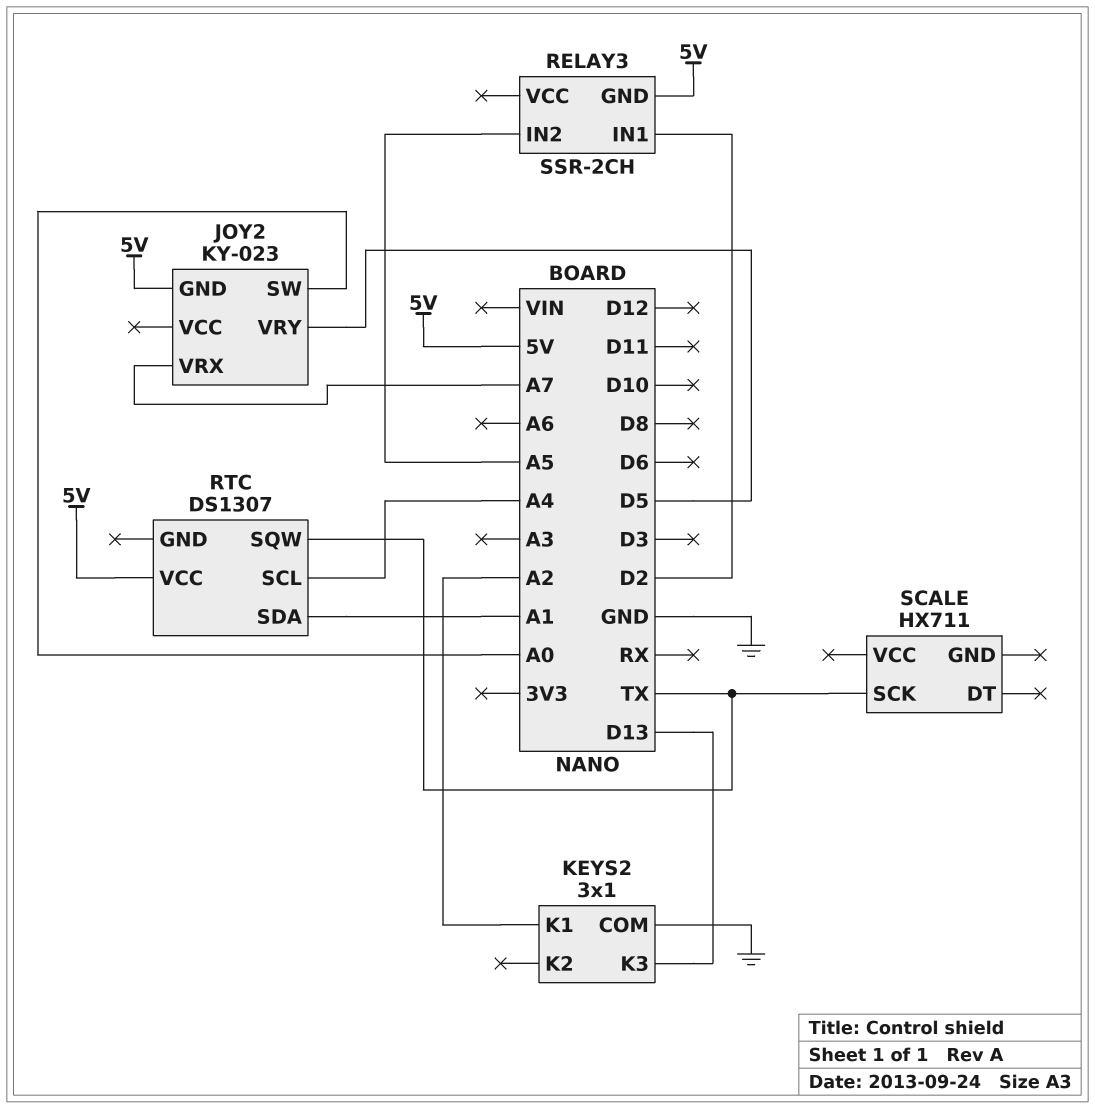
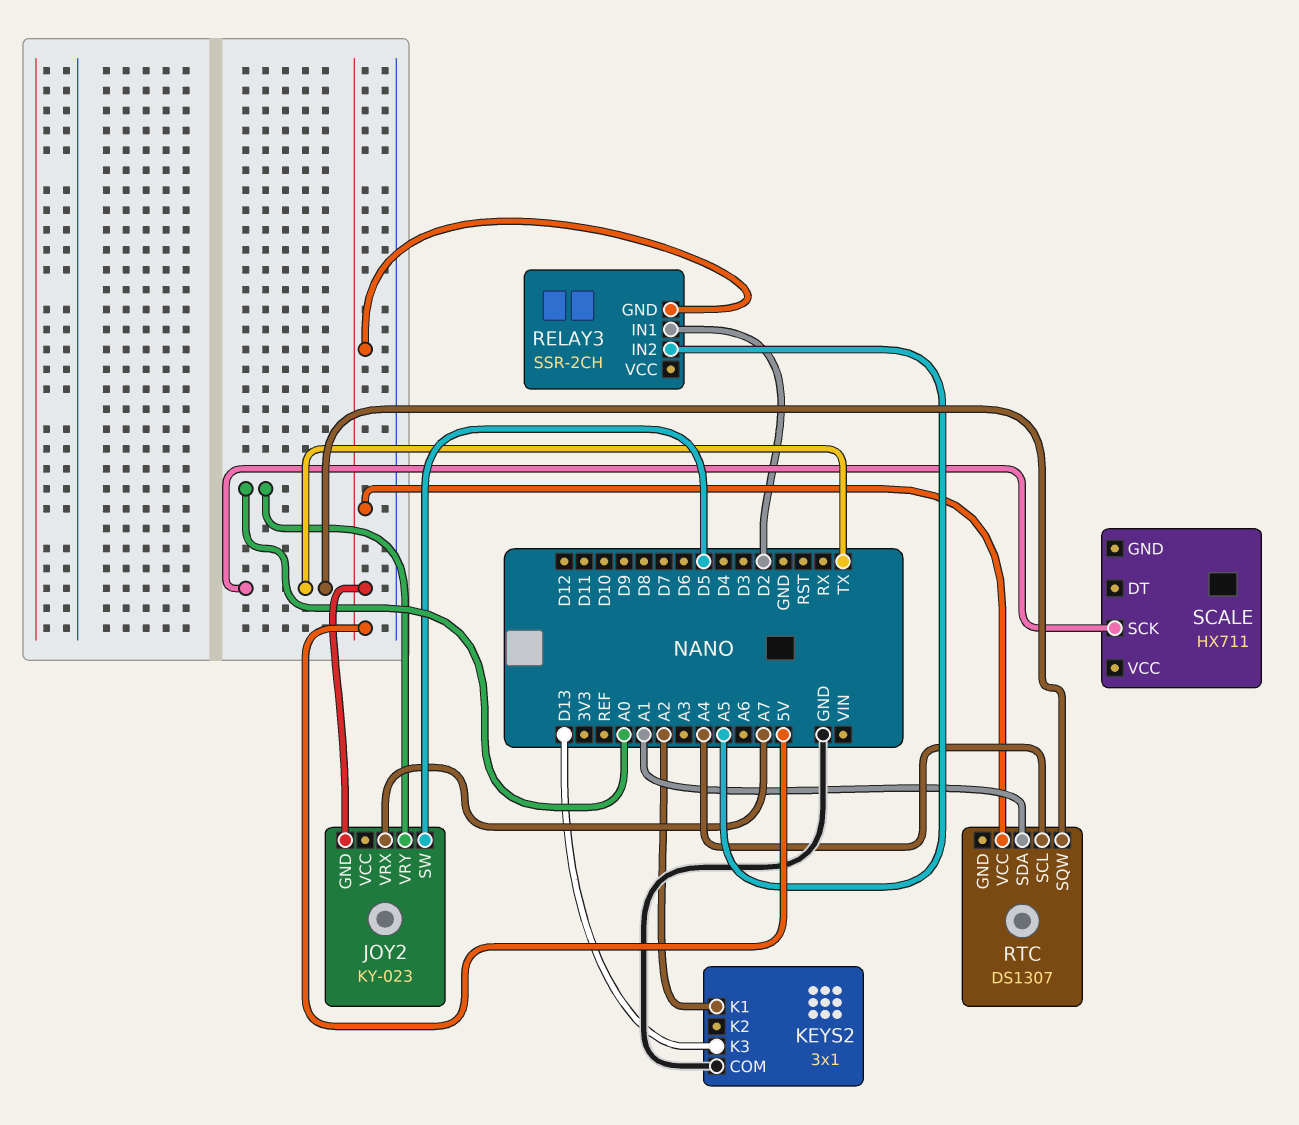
JOY2 pin SW: A0 -> D5
JOY2 pin VRY: D5 -> A0

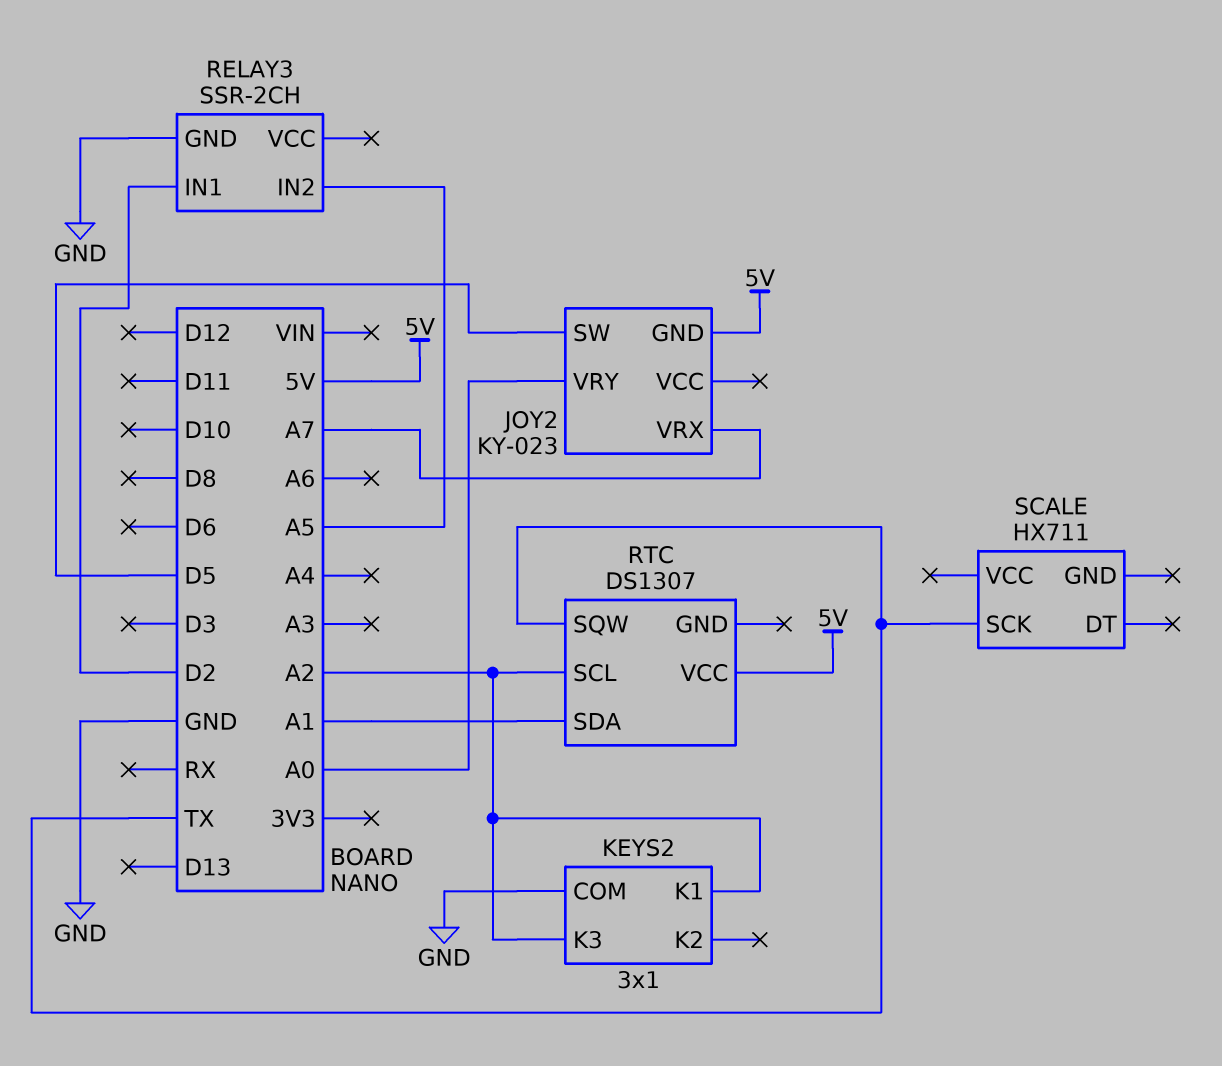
KEYS2 pin K3: D13 -> A2
RELAY3 pin GND: 5V -> GND
RTC pin SCL: A4 -> A2

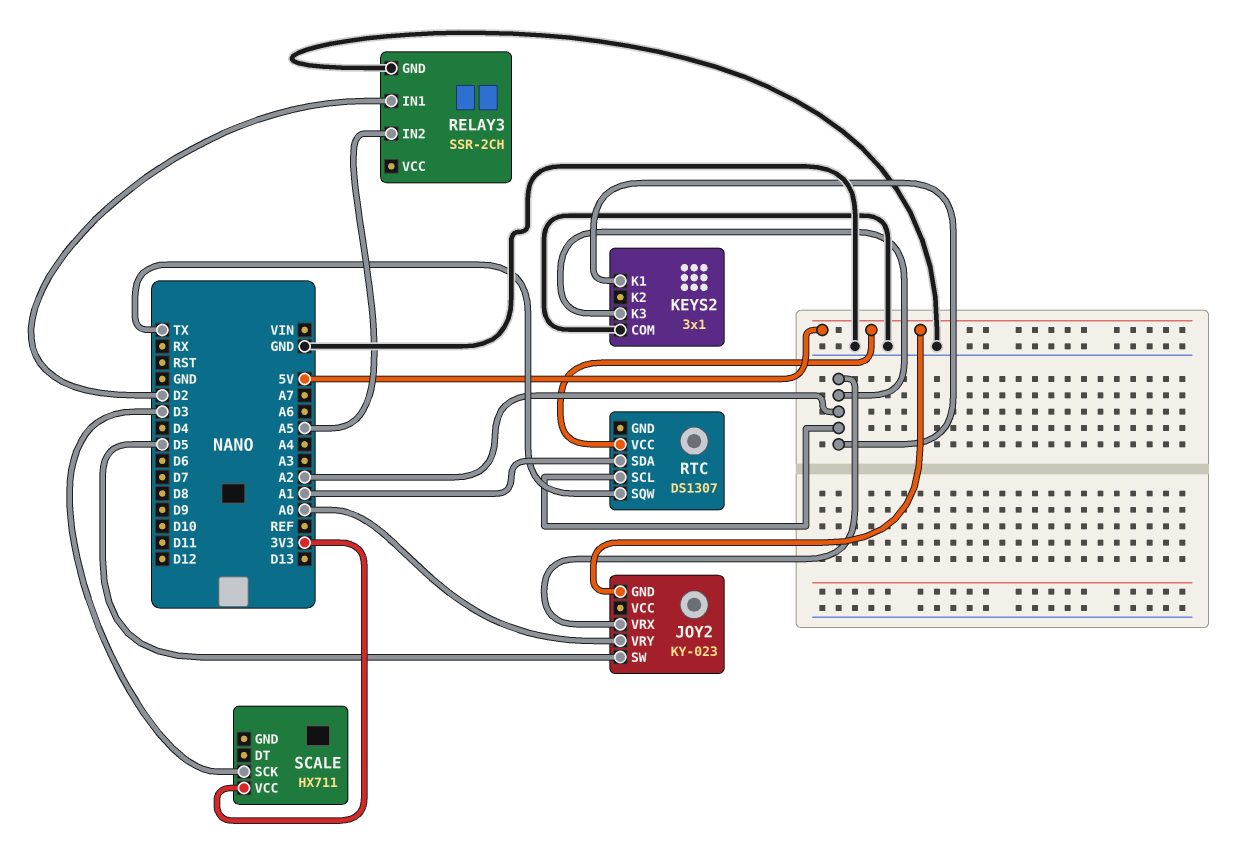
JOY2 pin VRX: A7 -> A2
SCALE pin SCK: TX -> D3
SCALE pin VCC: none -> 3V3

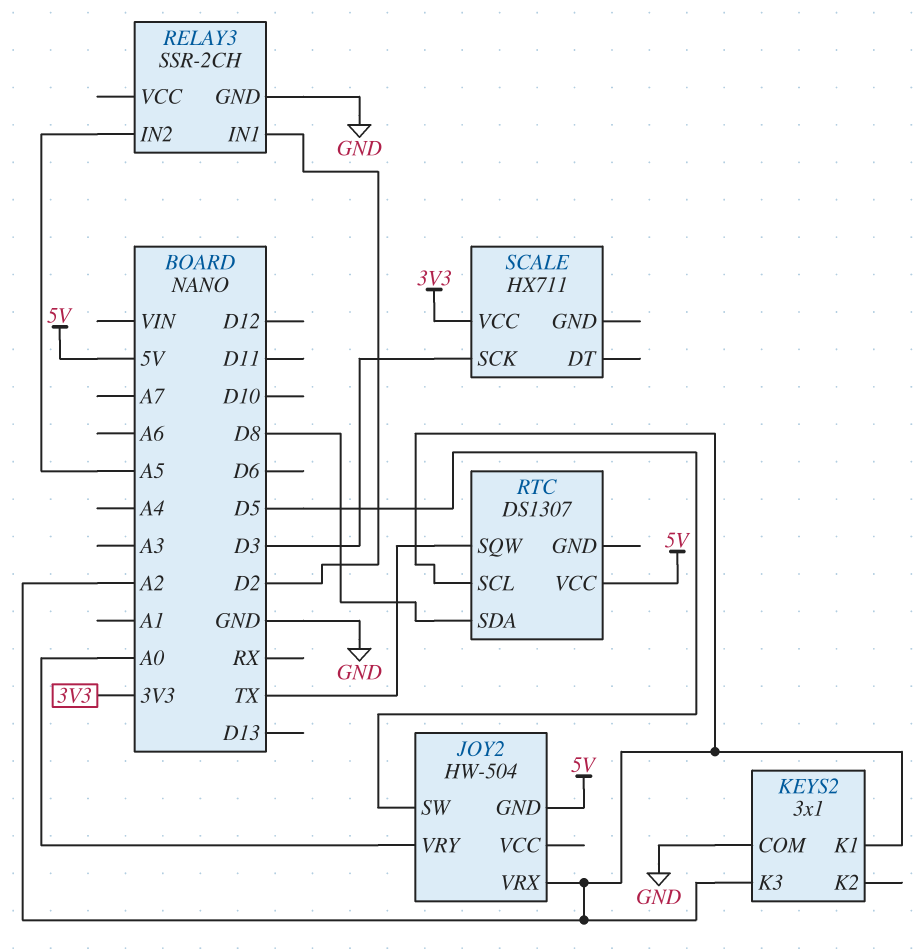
JOY2: KY-023 -> HW-504
RTC pin SDA: A1 -> D8

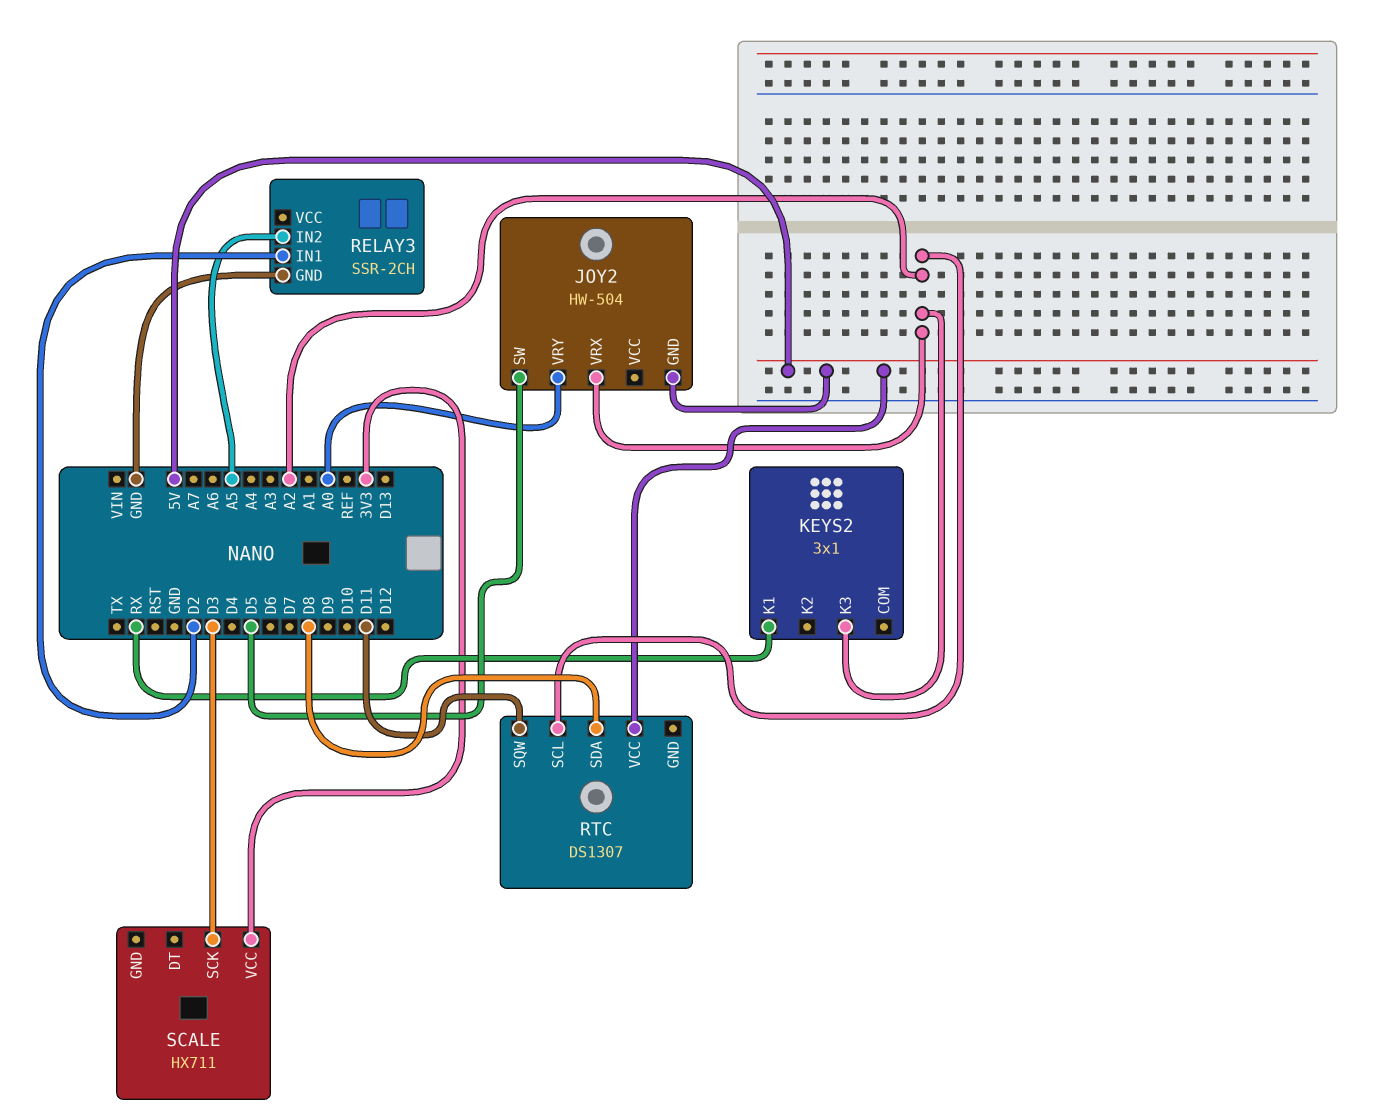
KEYS2 pin COM: GND -> none
KEYS2 pin K1: A2 -> RX
RTC pin SQW: TX -> D11

